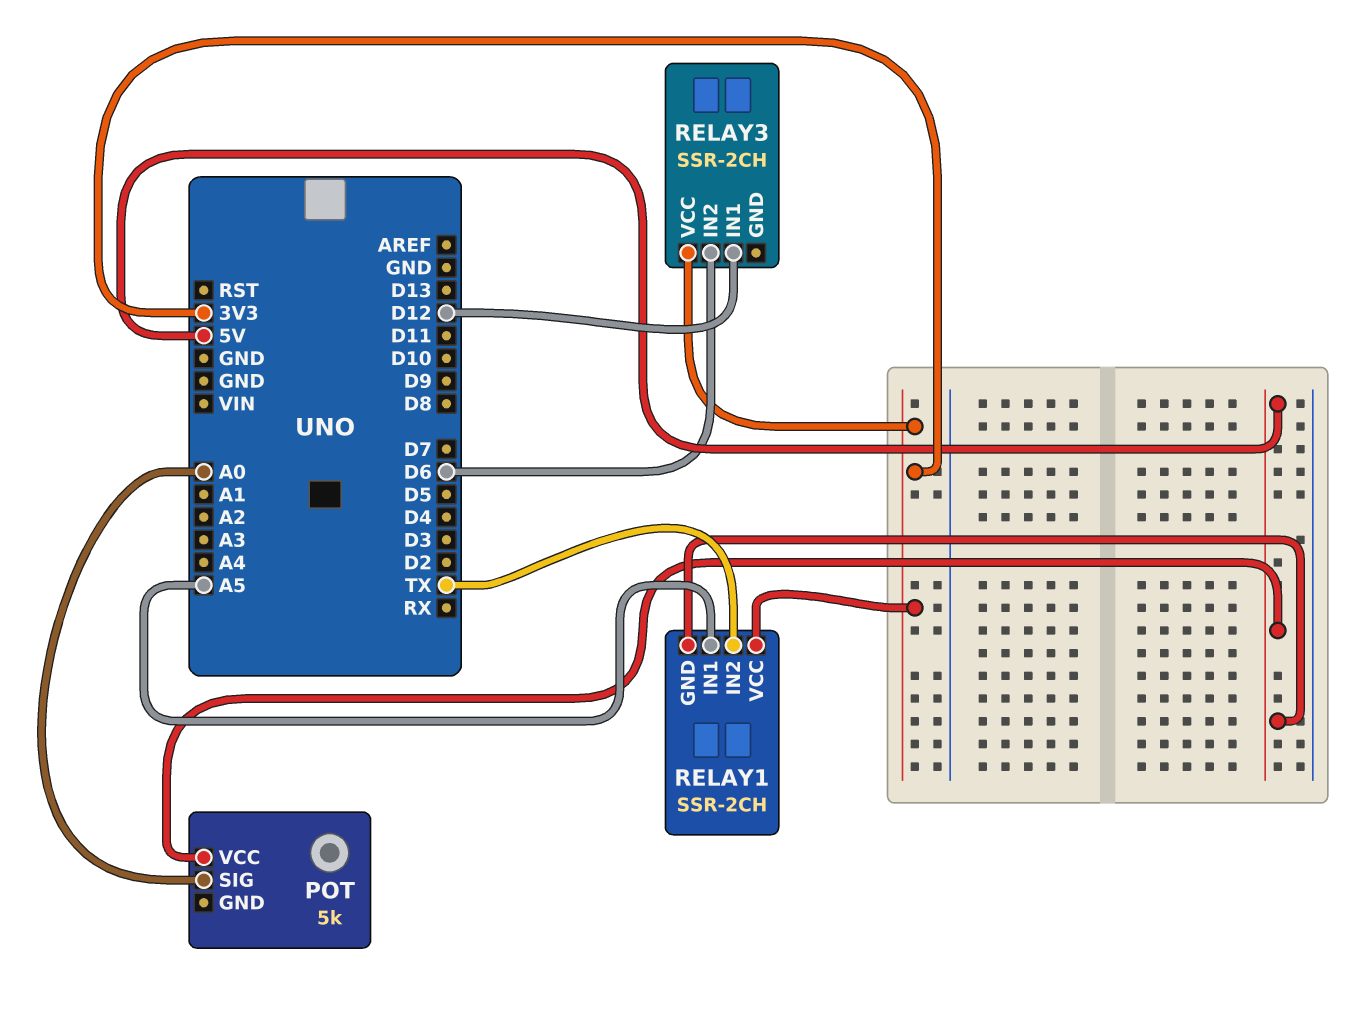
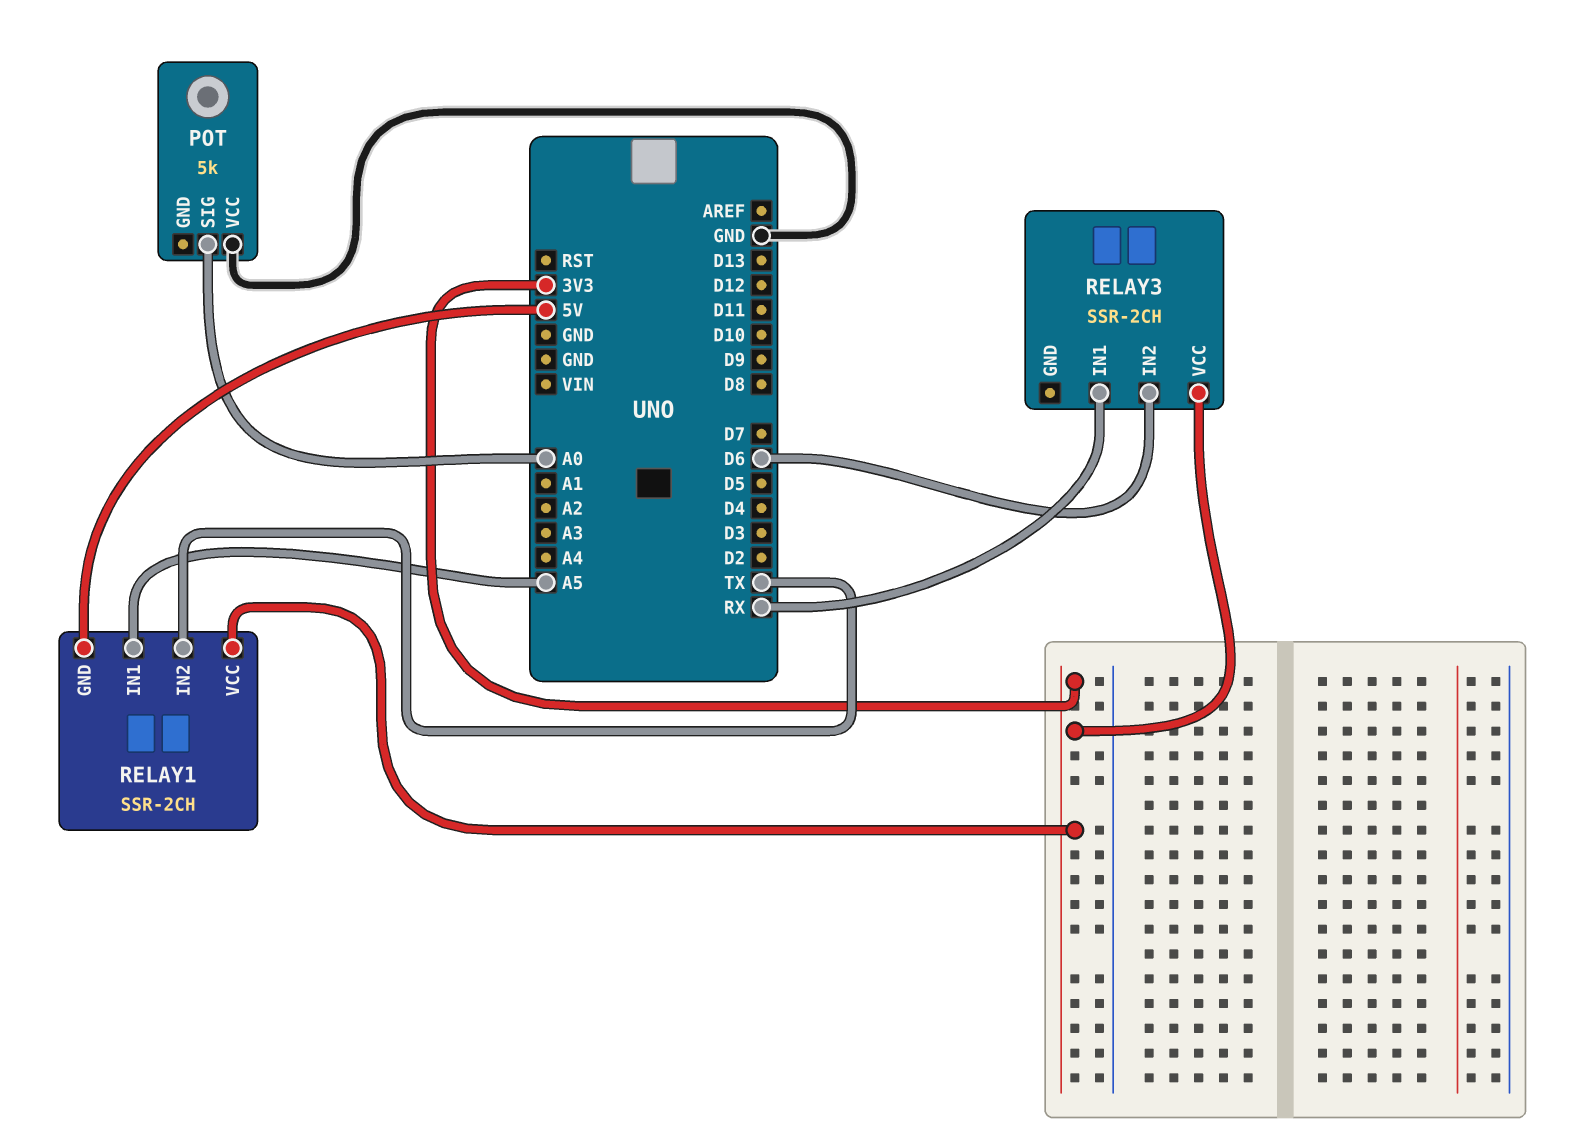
POT pin VCC: 5V -> GND
RELAY3 pin IN1: D12 -> RX

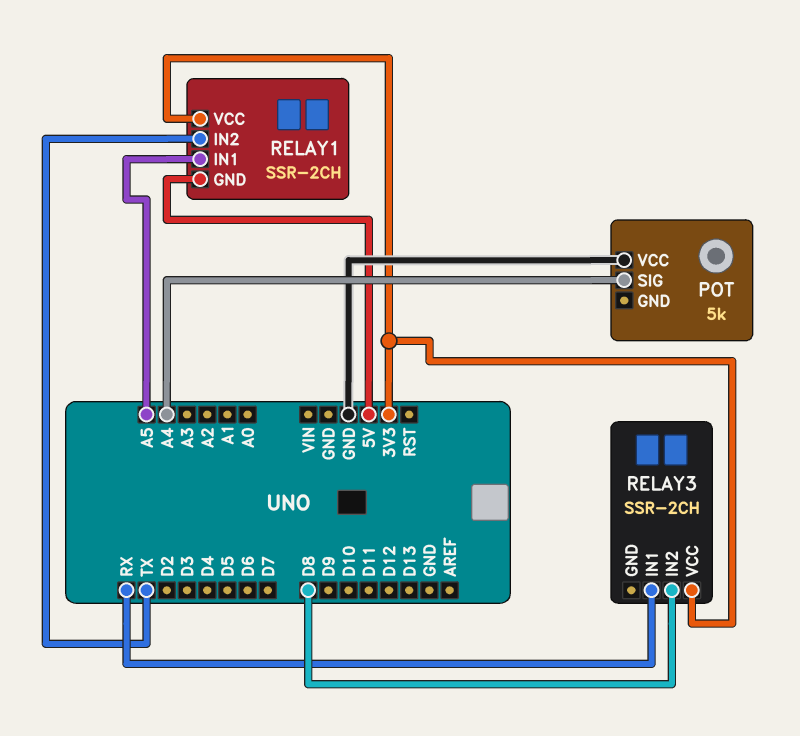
POT pin SIG: A0 -> A4
RELAY3 pin IN2: D6 -> D8

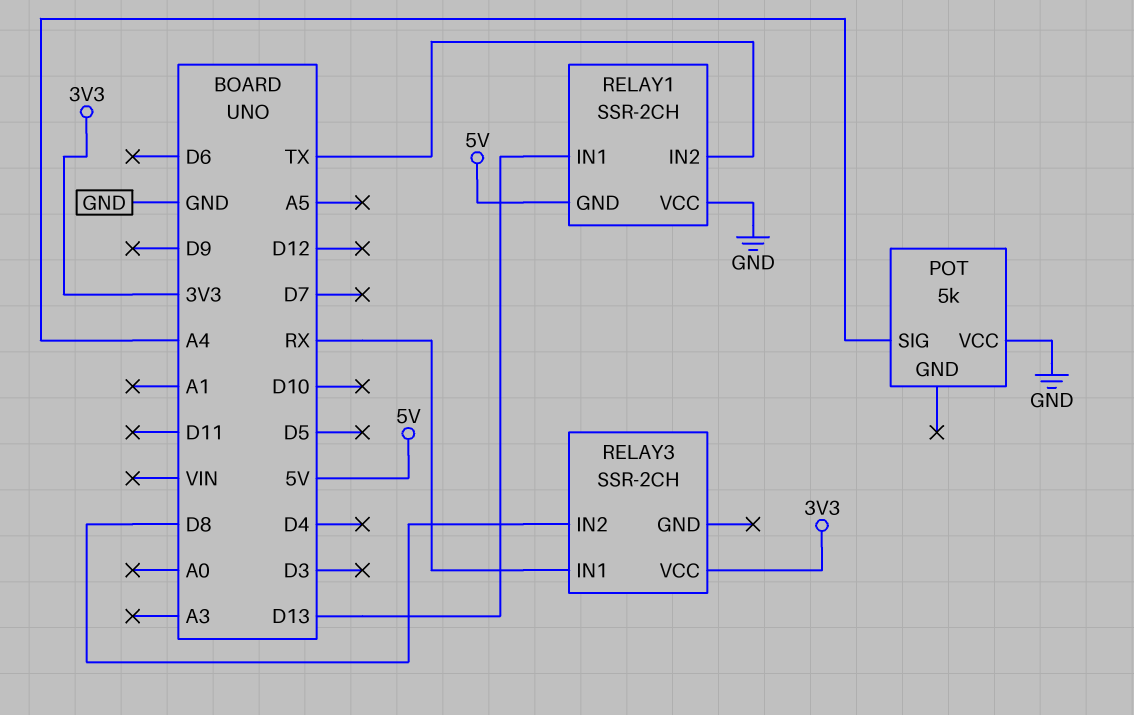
RELAY1 pin IN1: A5 -> D13
RELAY1 pin VCC: 3V3 -> GND

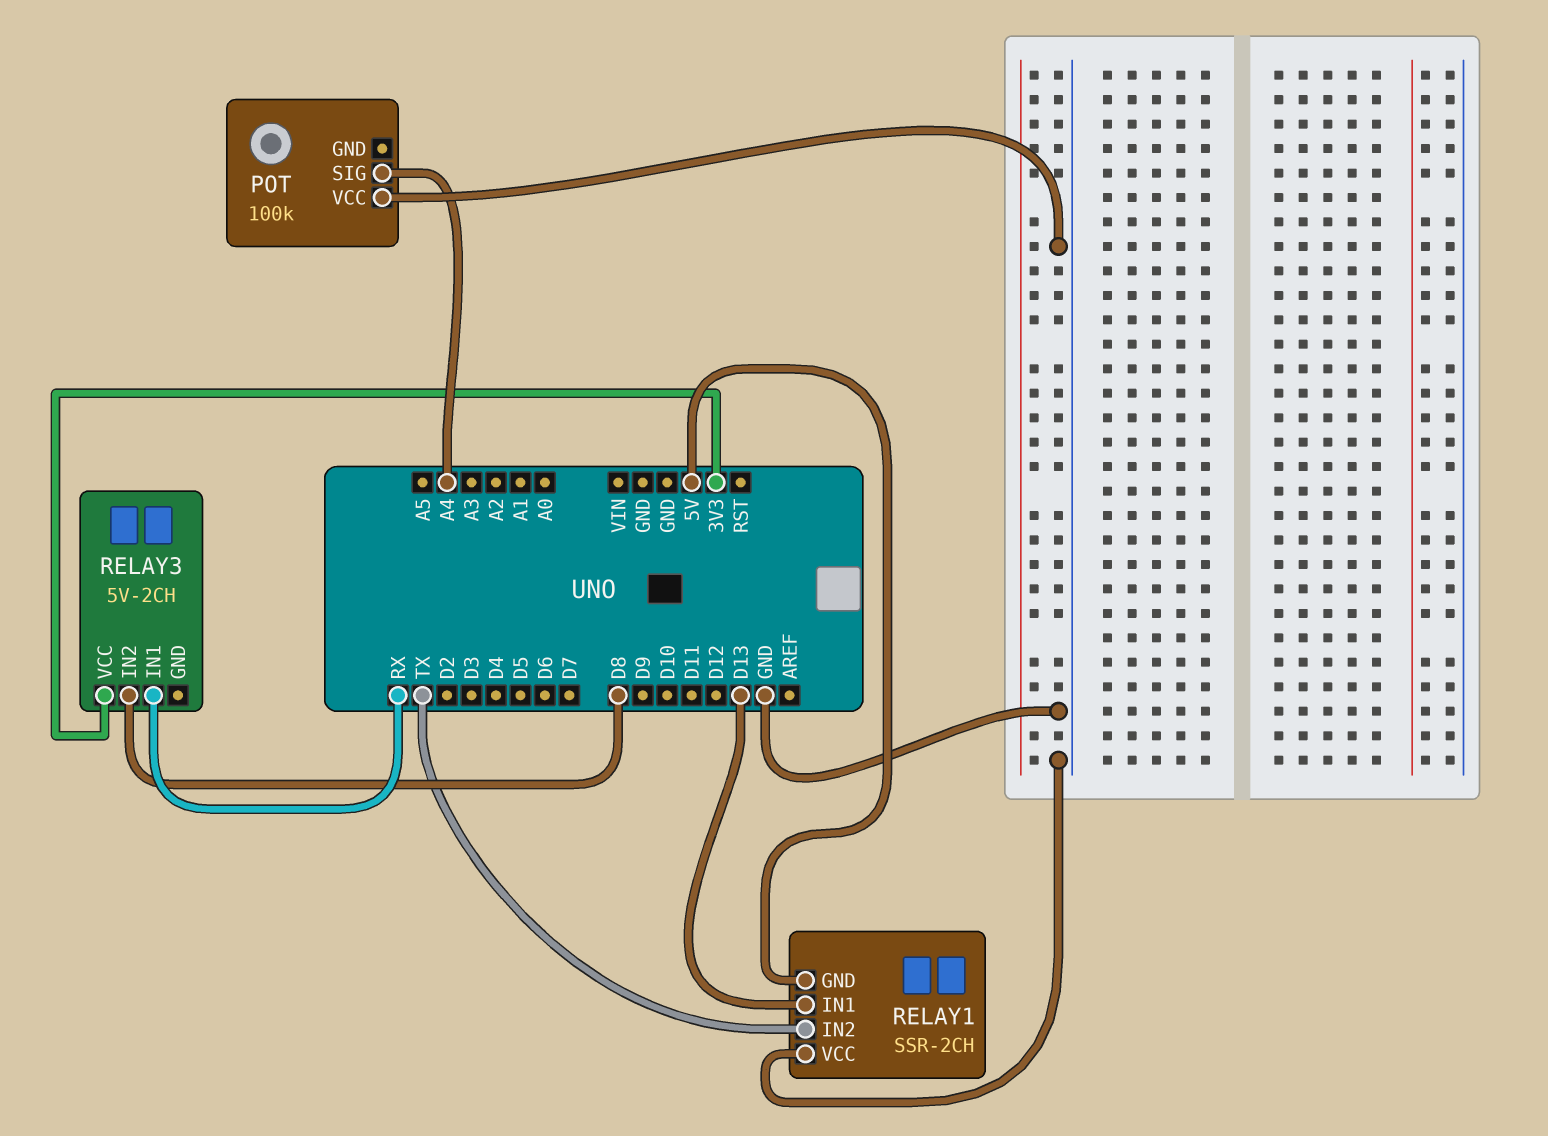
POT: 5k -> 100k
RELAY3: SSR-2CH -> 5V-2CH

